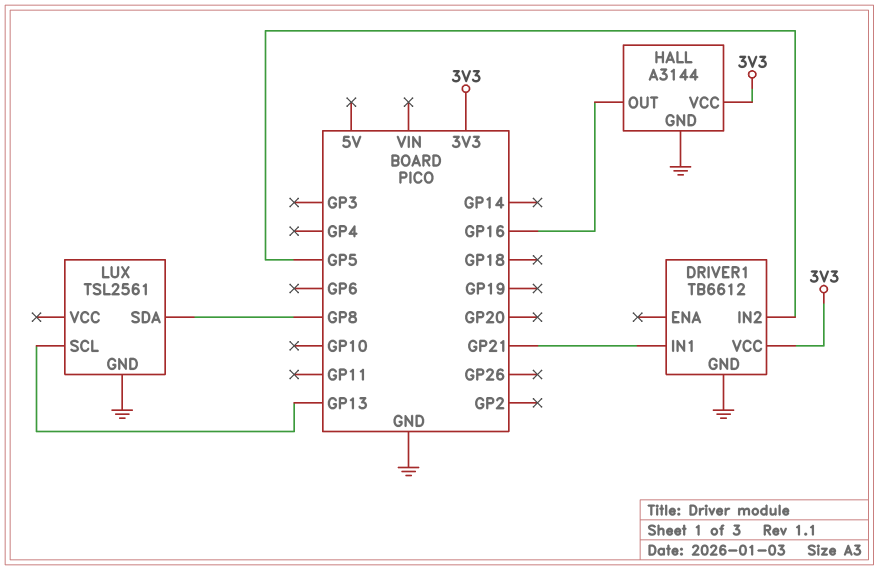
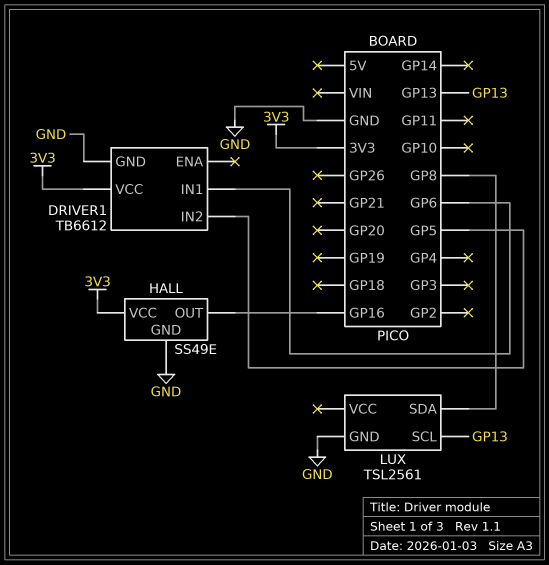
DRIVER1 pin IN1: GP21 -> GP6
HALL: A3144 -> SS49E

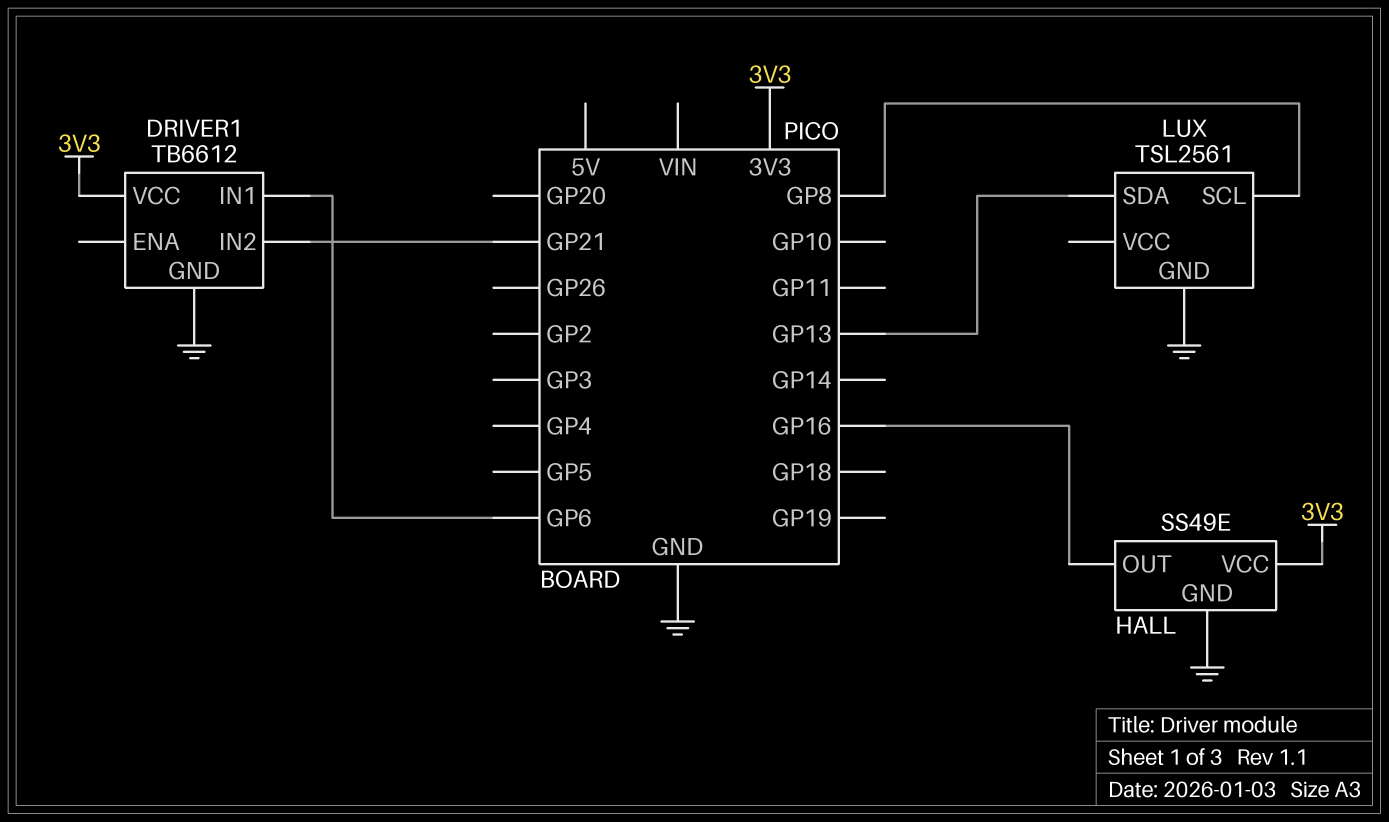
DRIVER1 pin IN2: GP5 -> GP21
LUX pin SCL: GP13 -> GP8
LUX pin SDA: GP8 -> GP13

